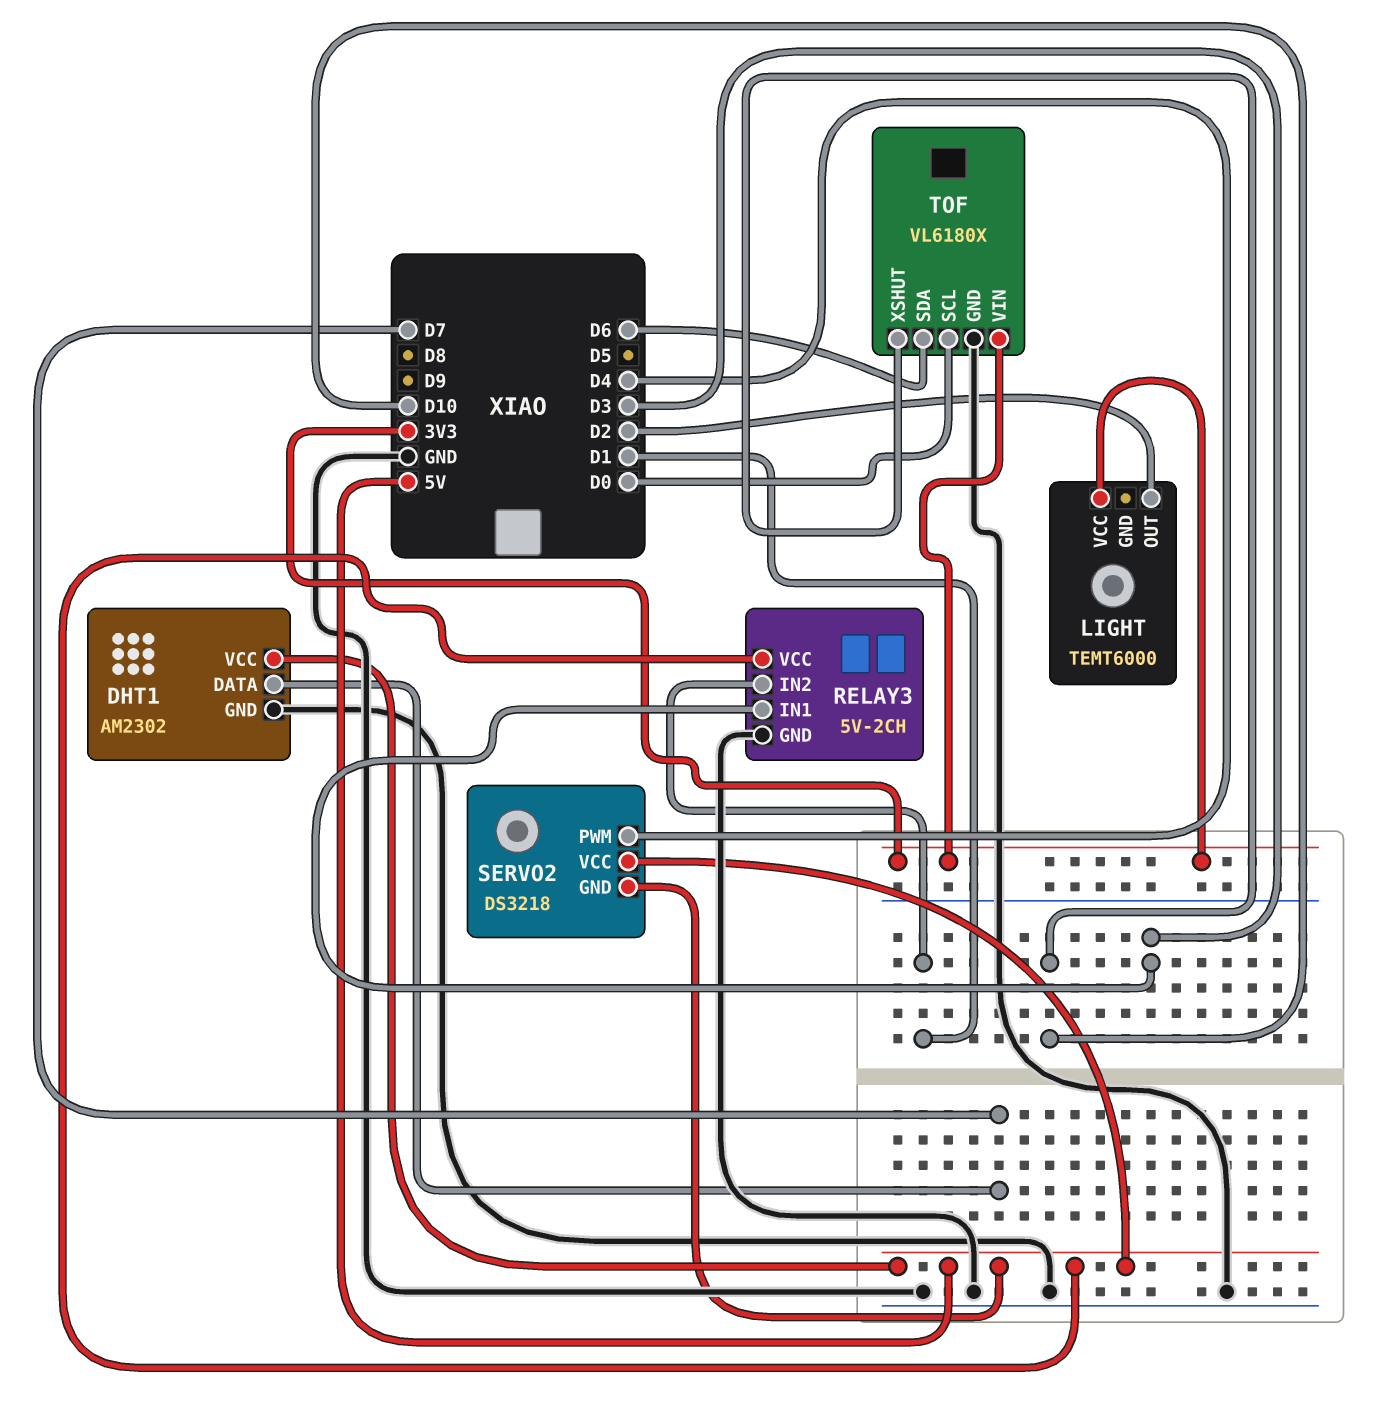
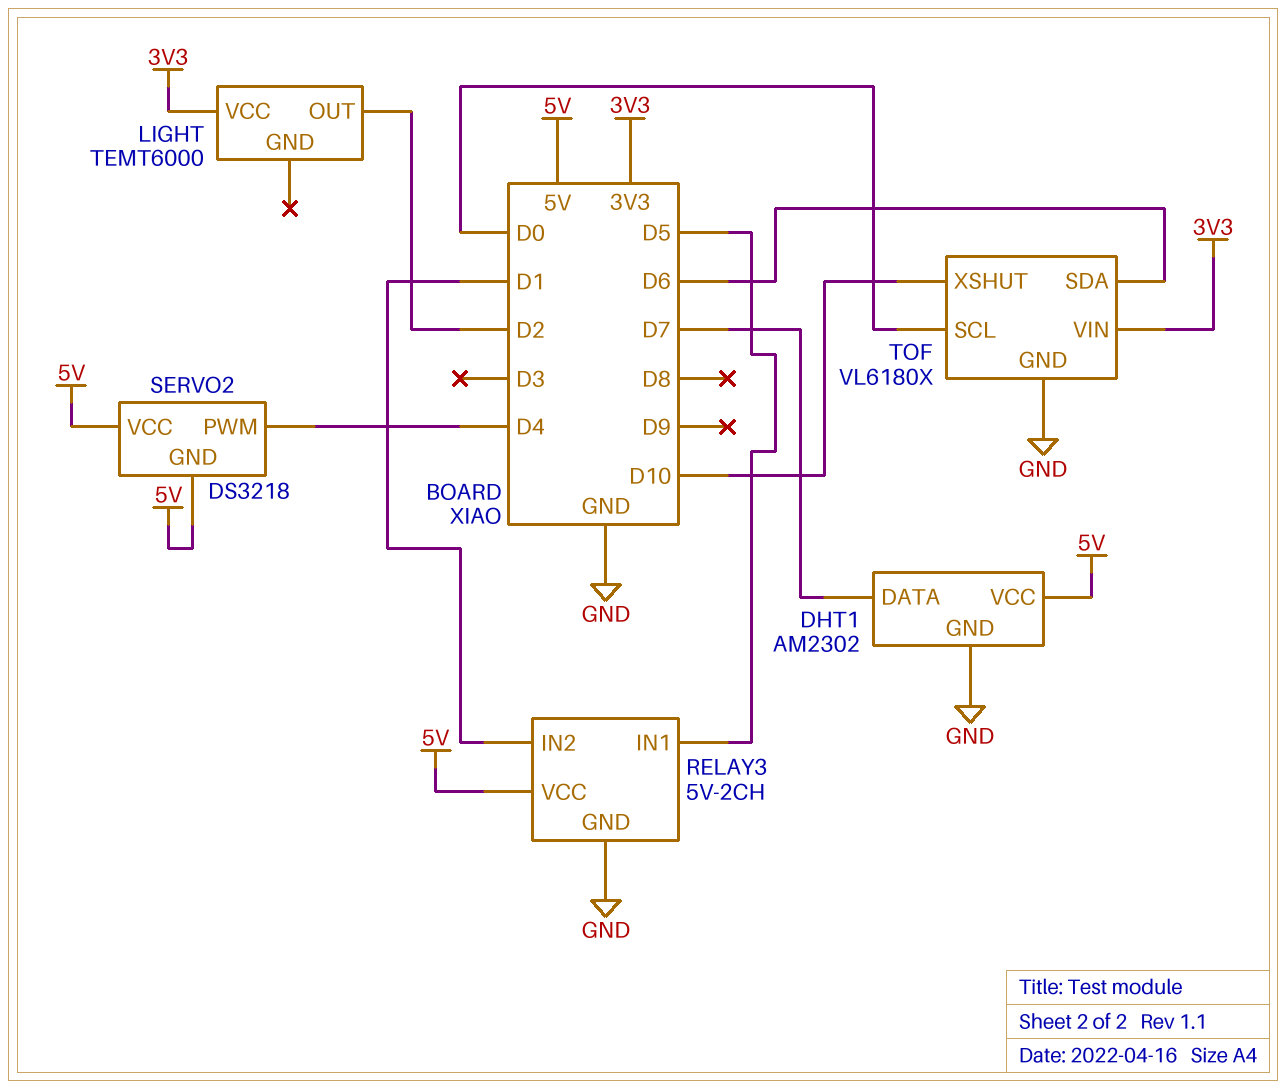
RELAY3 pin IN1: D3 -> D5

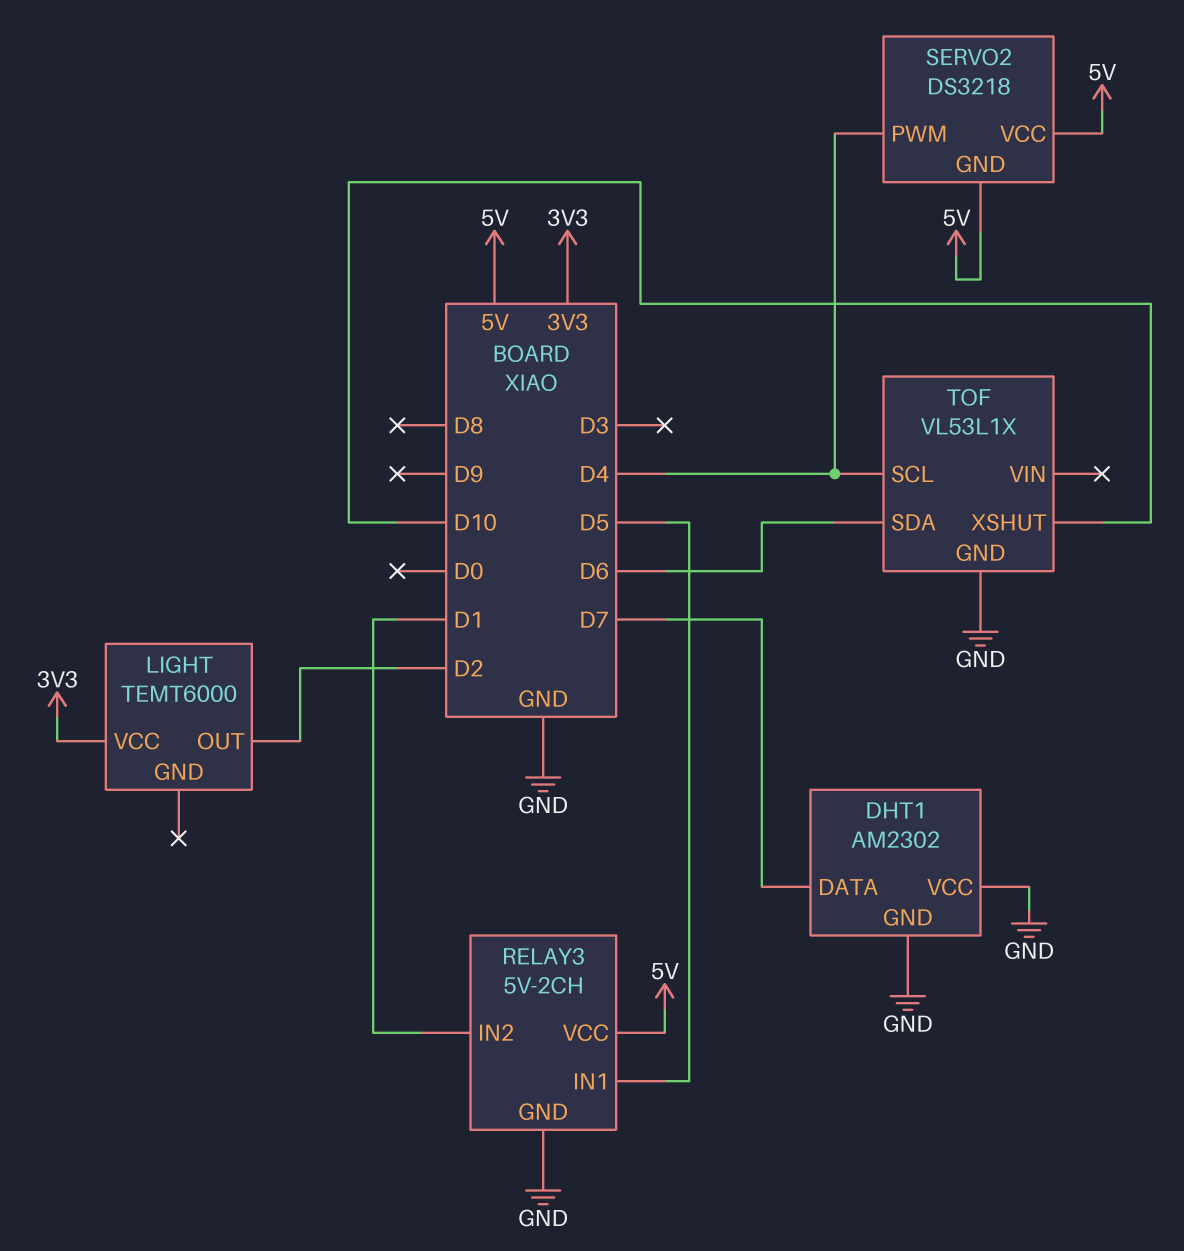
DHT1 pin VCC: 5V -> GND
TOF: VL6180X -> VL53L1X
TOF pin SCL: D0 -> D4
TOF pin VIN: 3V3 -> none

